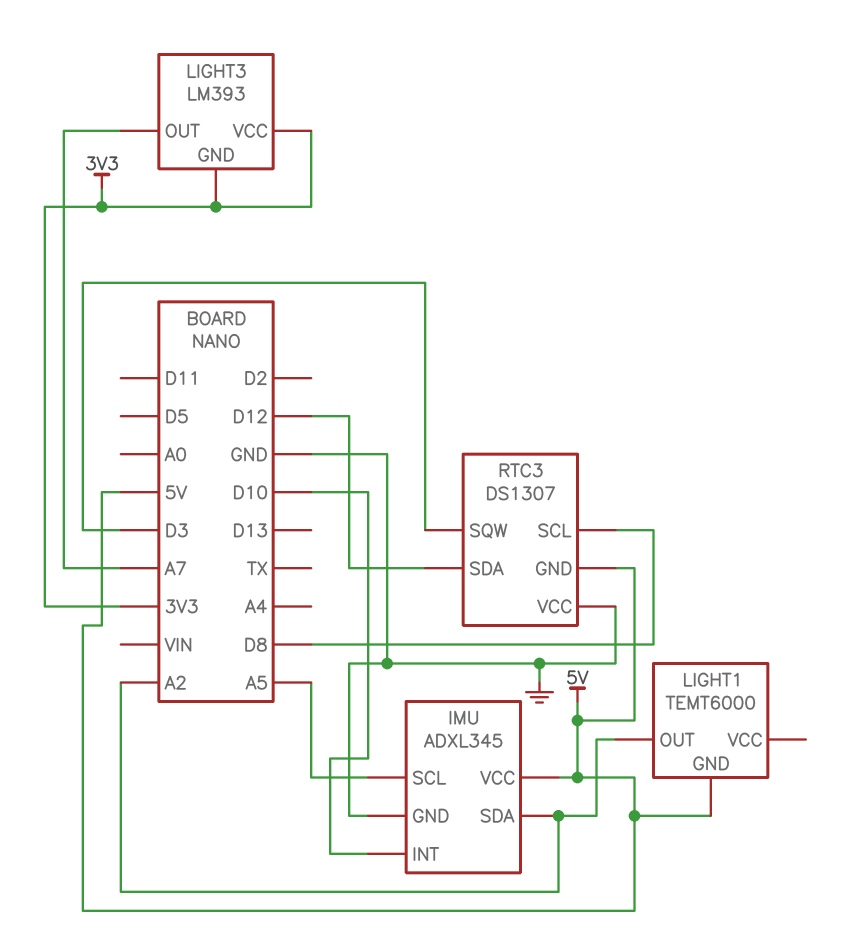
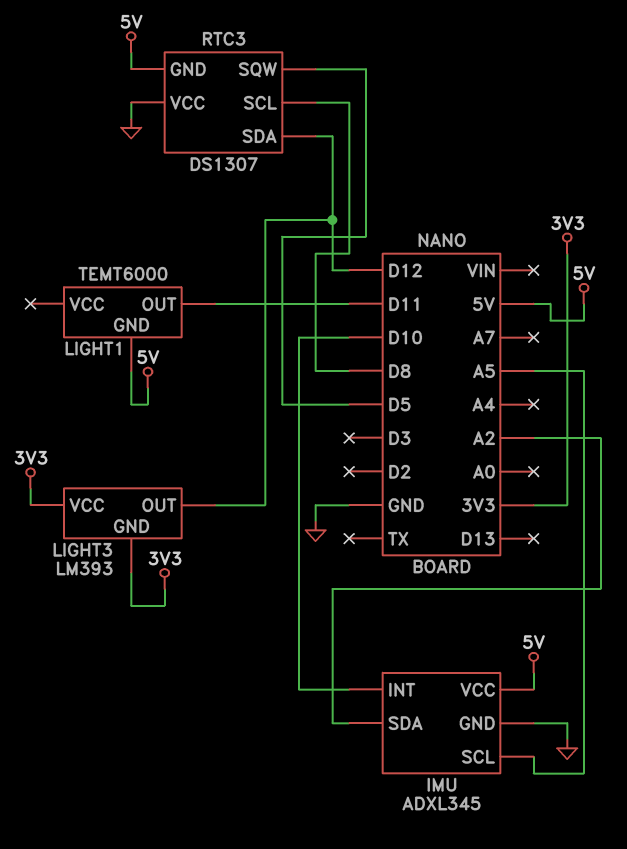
LIGHT1 pin OUT: A2 -> D11
LIGHT3 pin OUT: A7 -> D12
RTC3 pin SQW: D3 -> D5

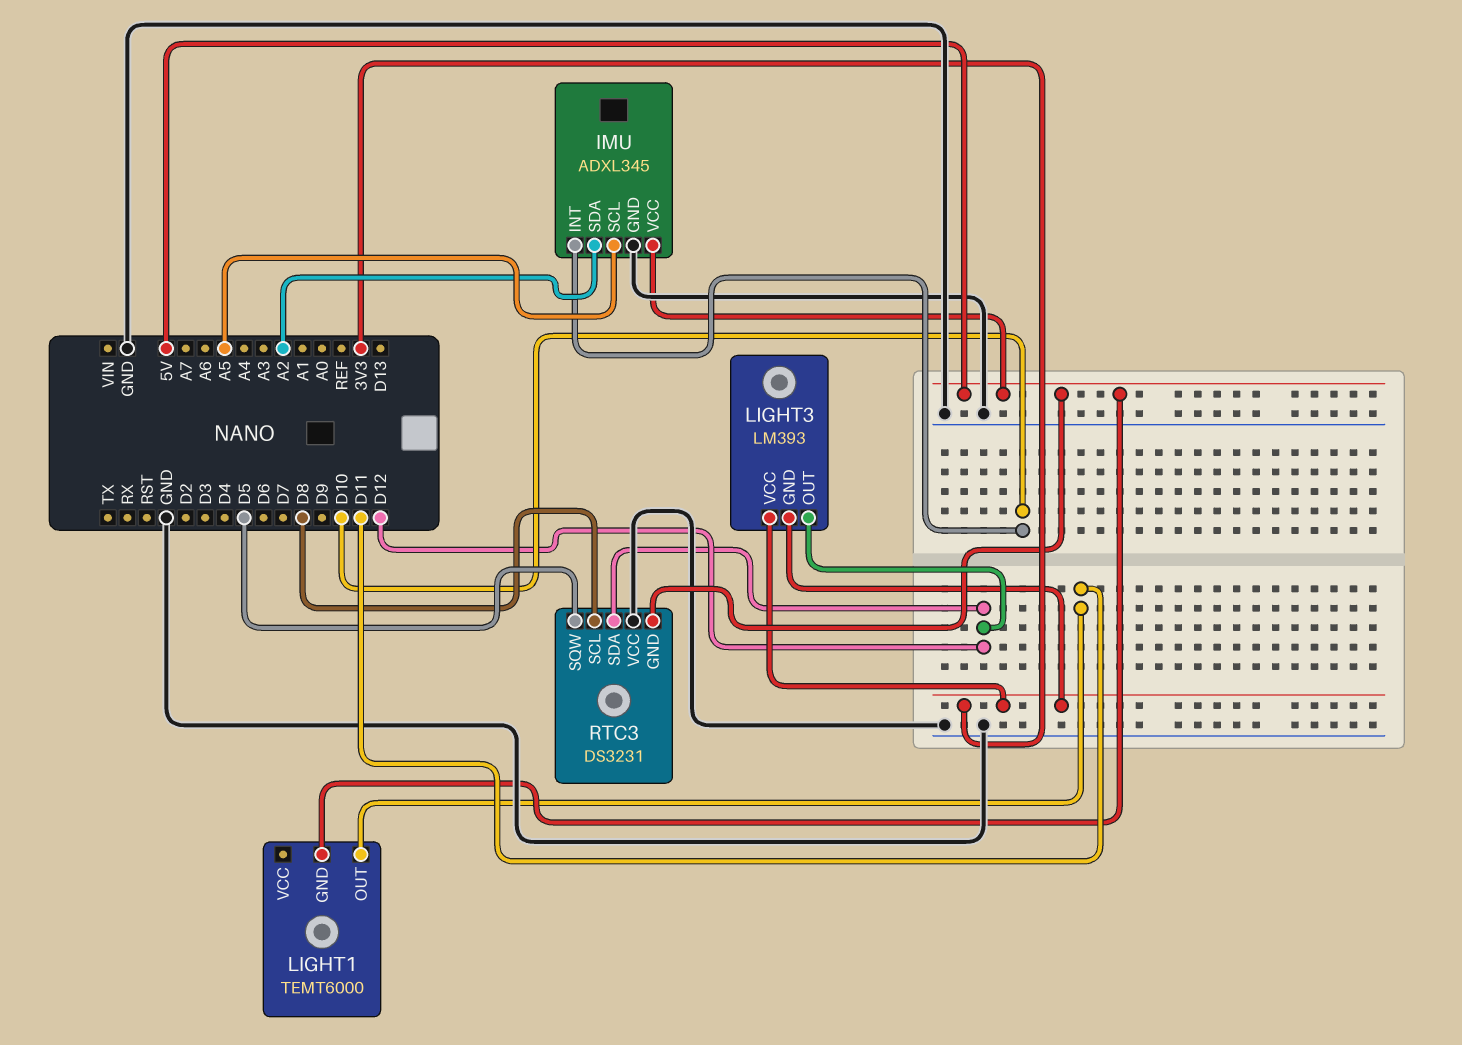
RTC3: DS1307 -> DS3231

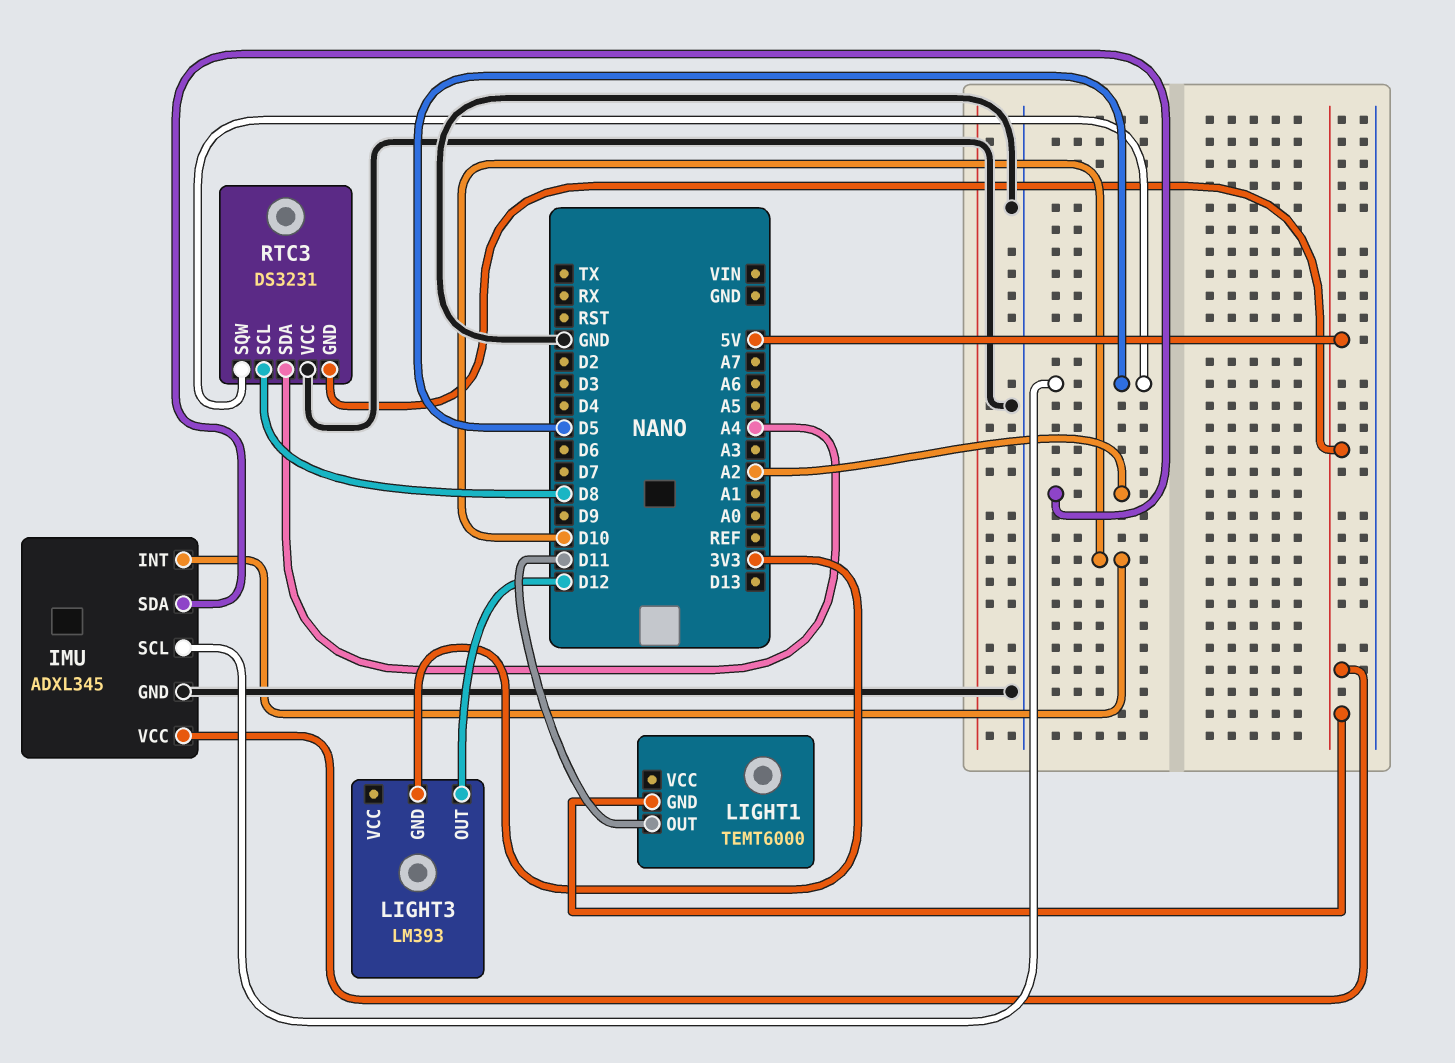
IMU pin SCL: A5 -> D5
LIGHT3 pin VCC: 3V3 -> none
RTC3 pin SDA: D12 -> A4

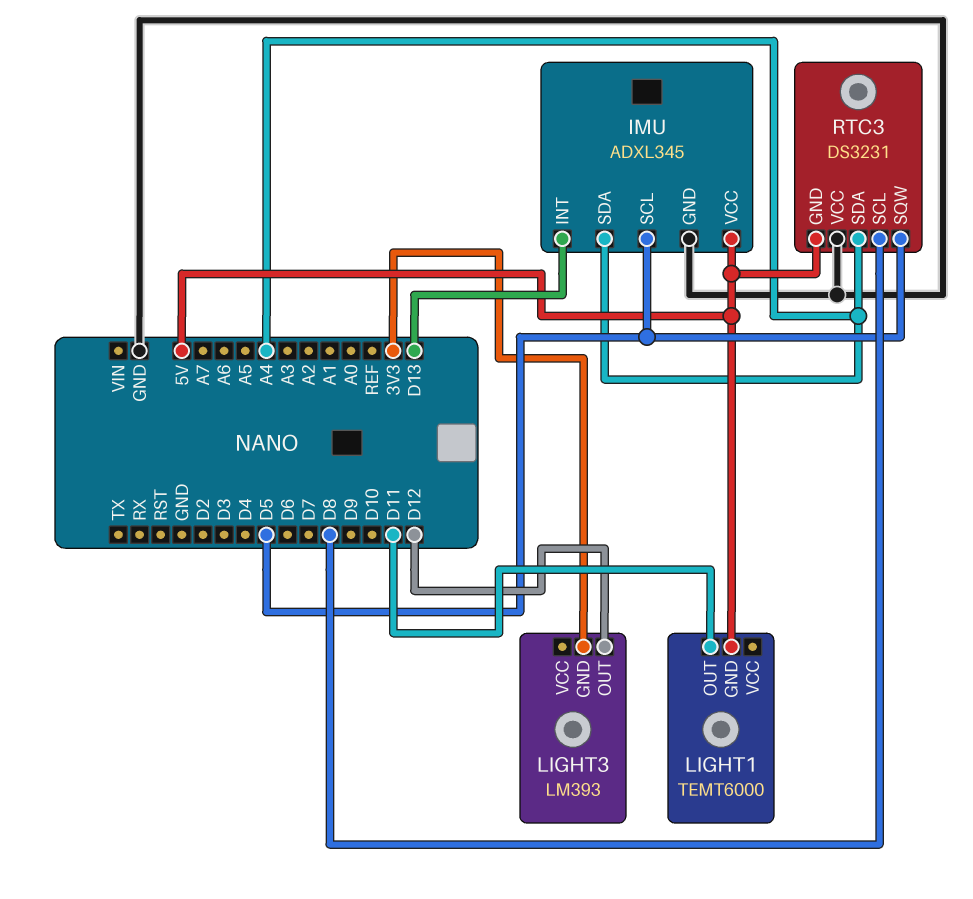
IMU pin INT: D10 -> D13
IMU pin SDA: A2 -> A4

